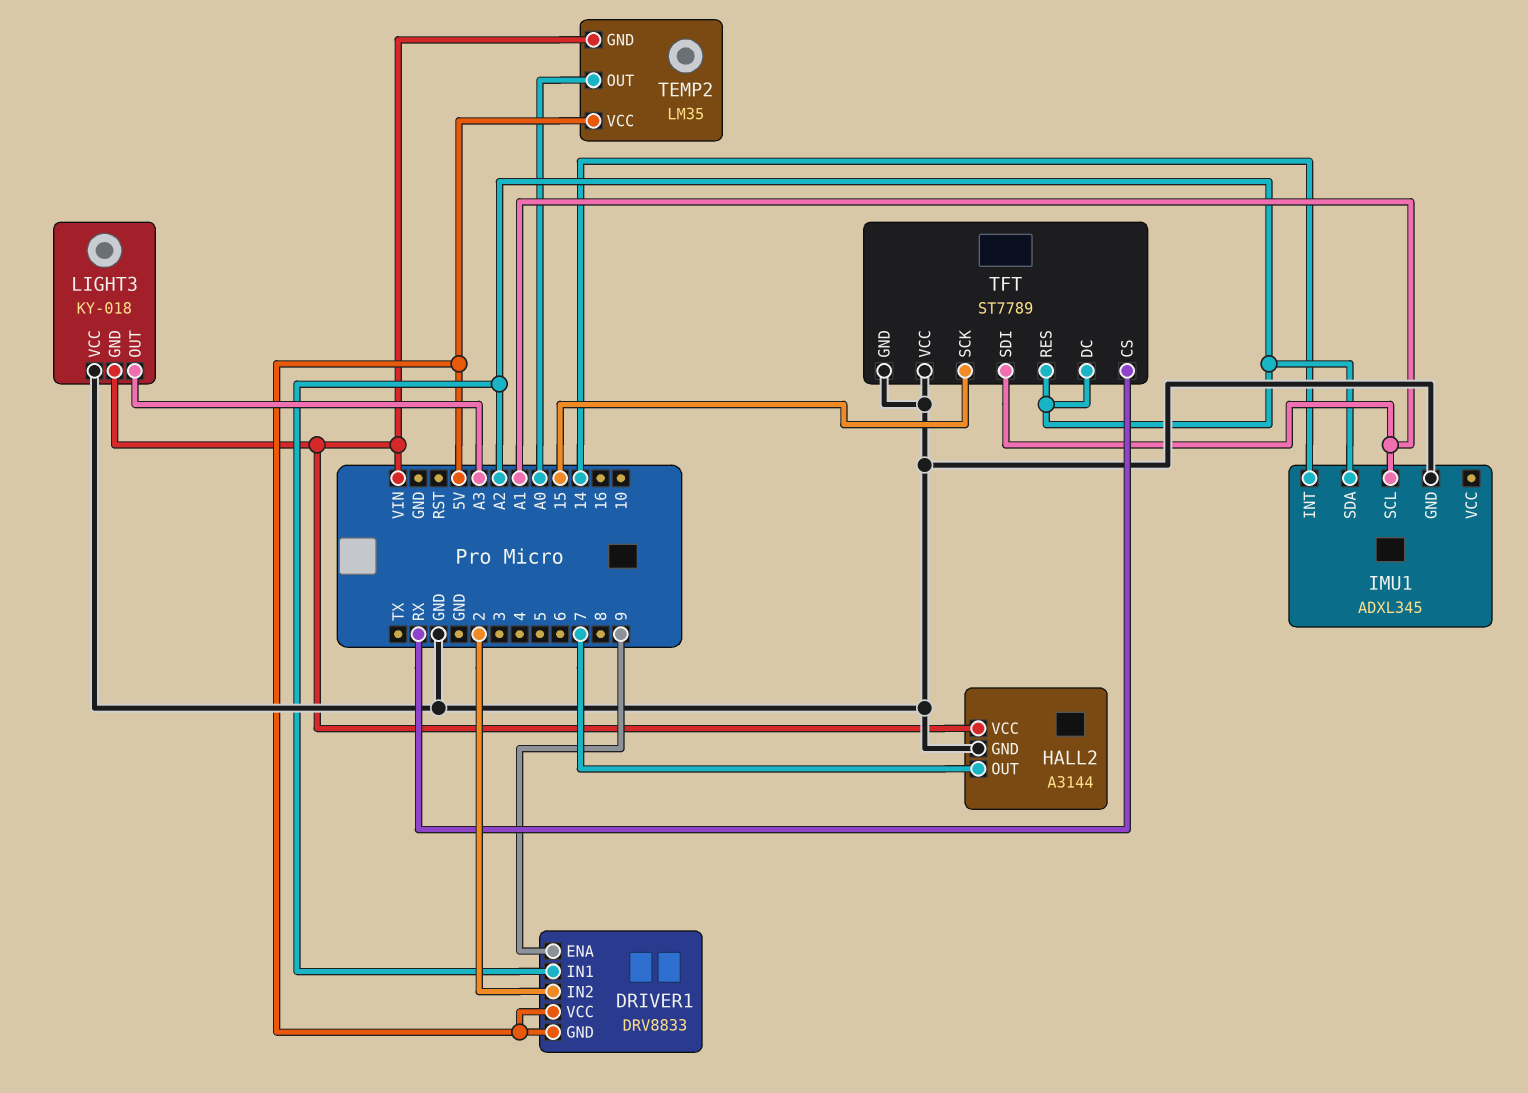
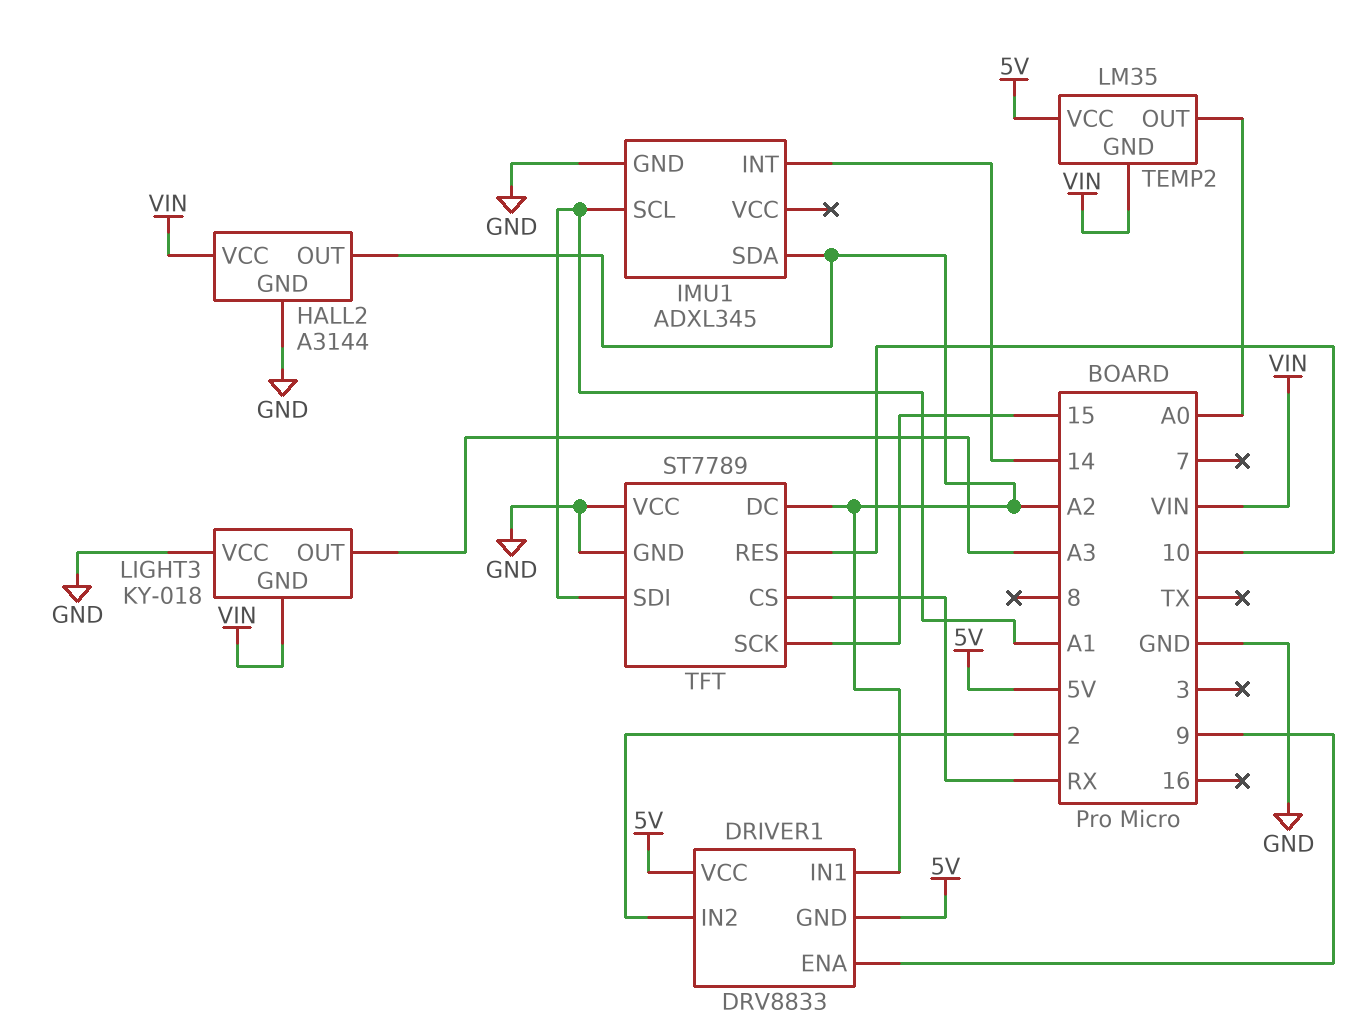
HALL2 pin OUT: 7 -> A2
TFT pin RES: A2 -> 10

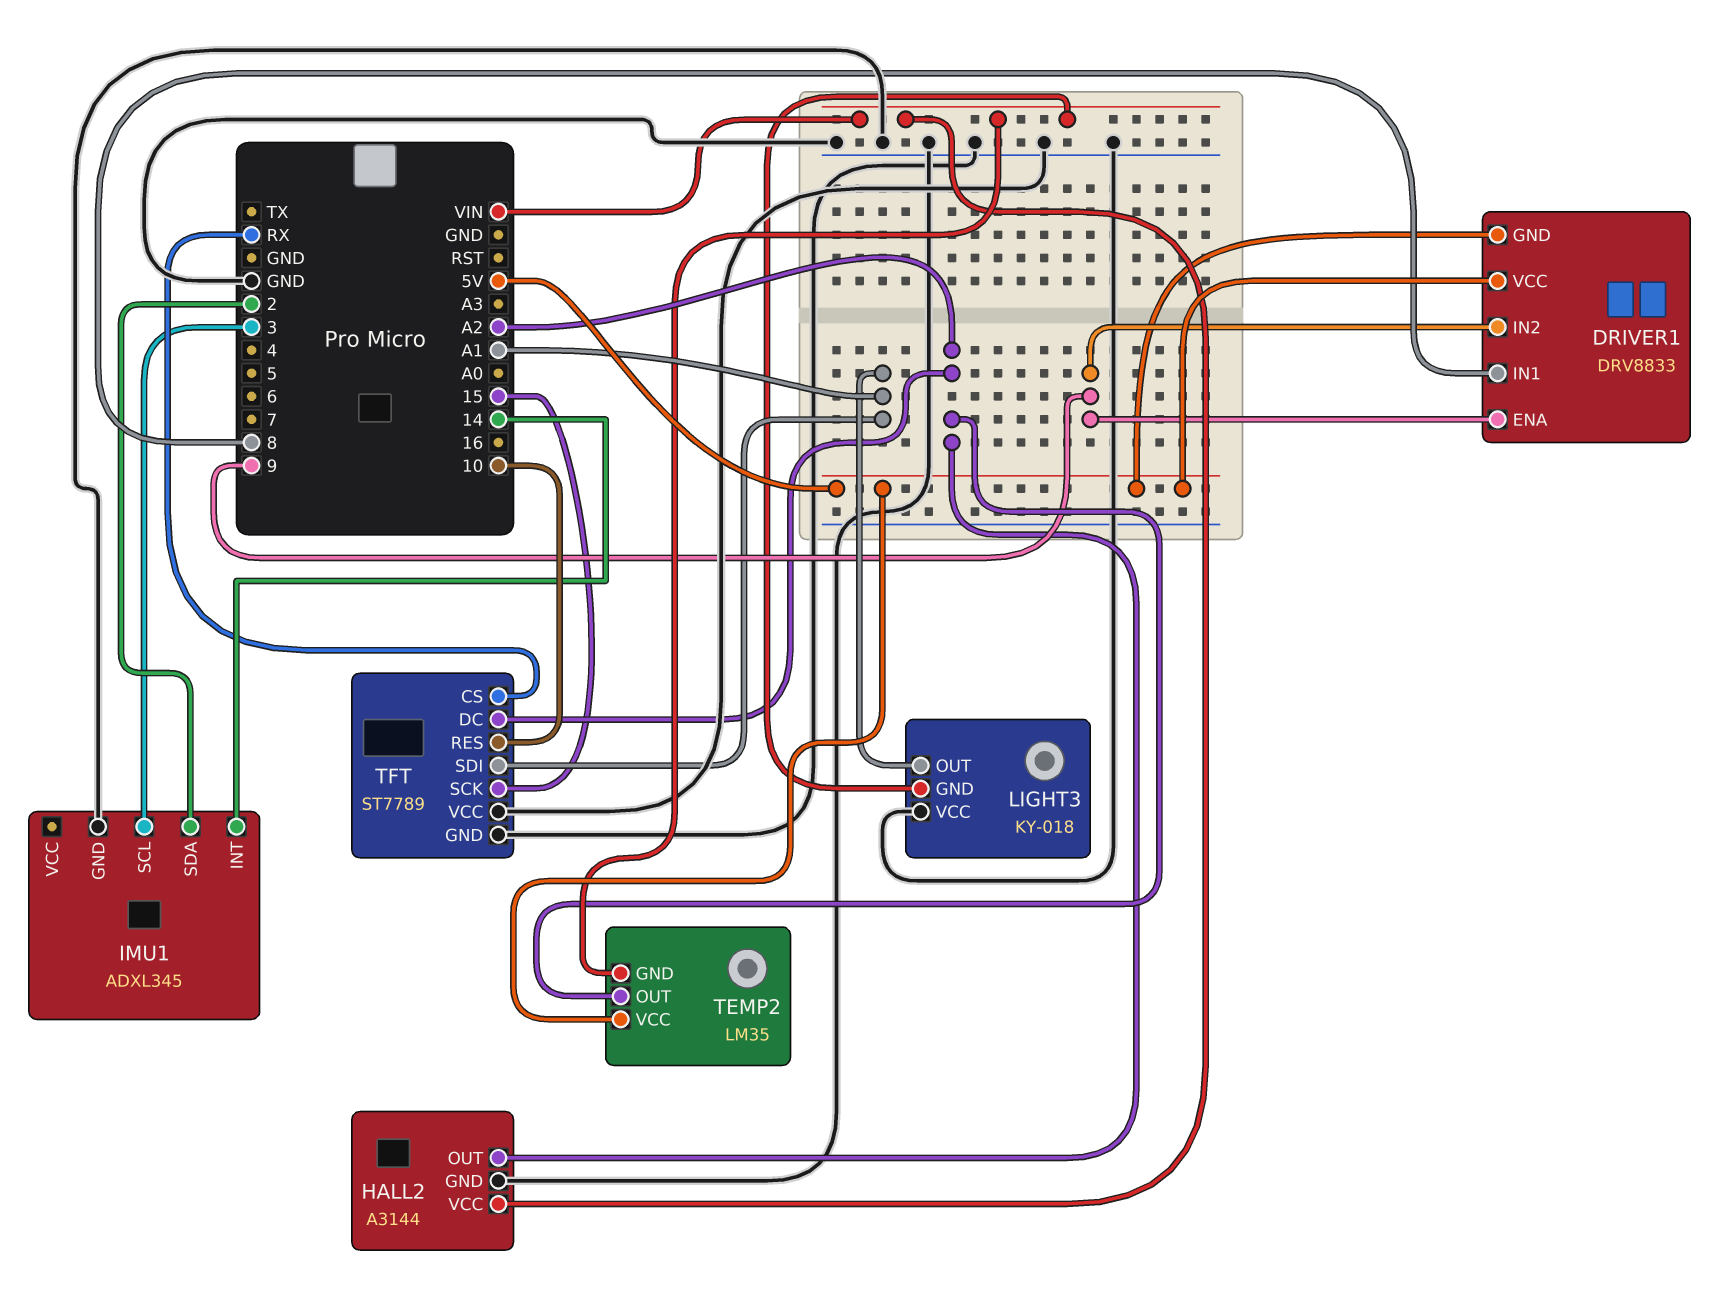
DRIVER1 pin IN1: A2 -> 8
DRIVER1 pin IN2: 2 -> 9
IMU1 pin SCL: A1 -> 3
IMU1 pin SDA: A2 -> 2
LIGHT3 pin OUT: A3 -> A1
TEMP2 pin OUT: A0 -> A2

